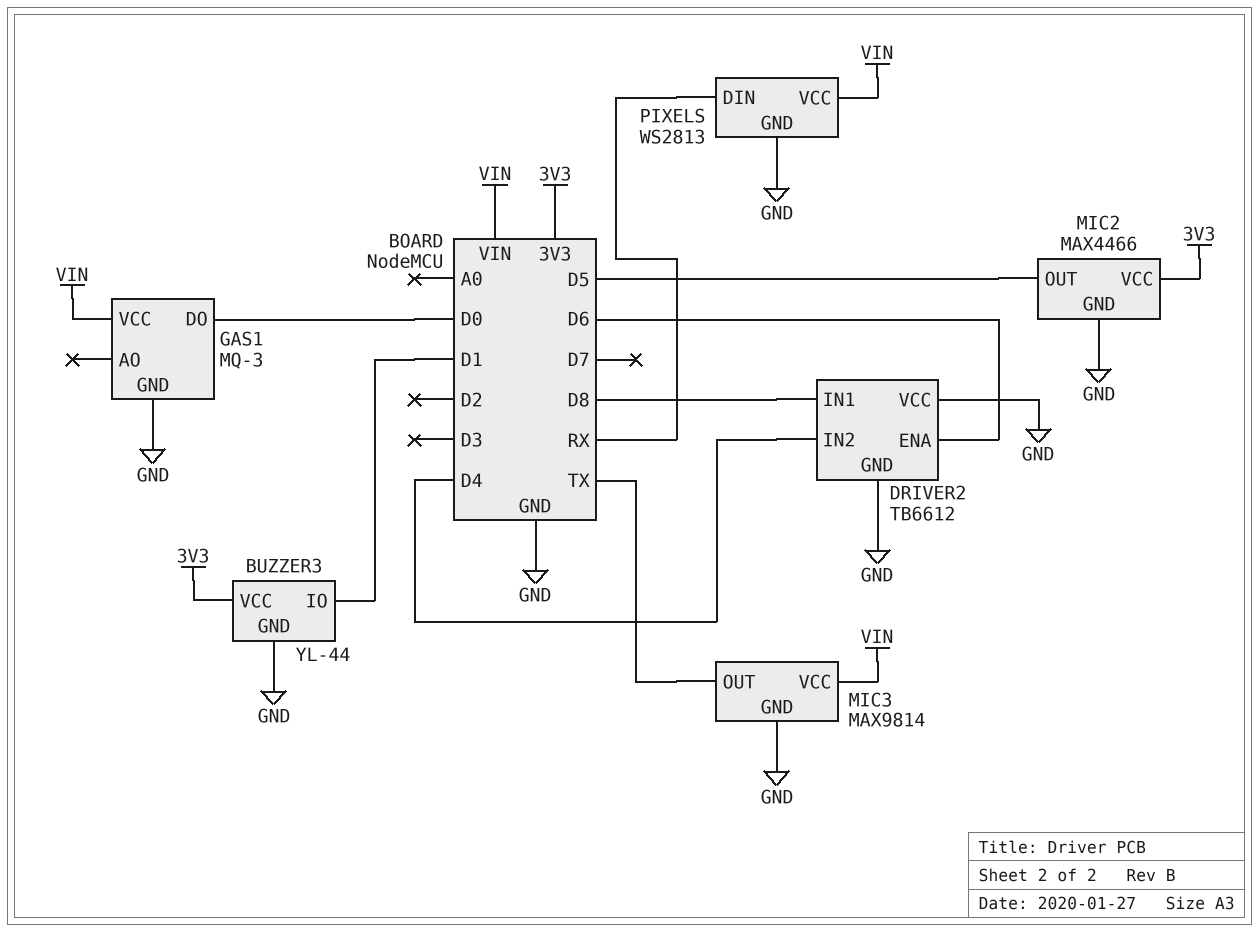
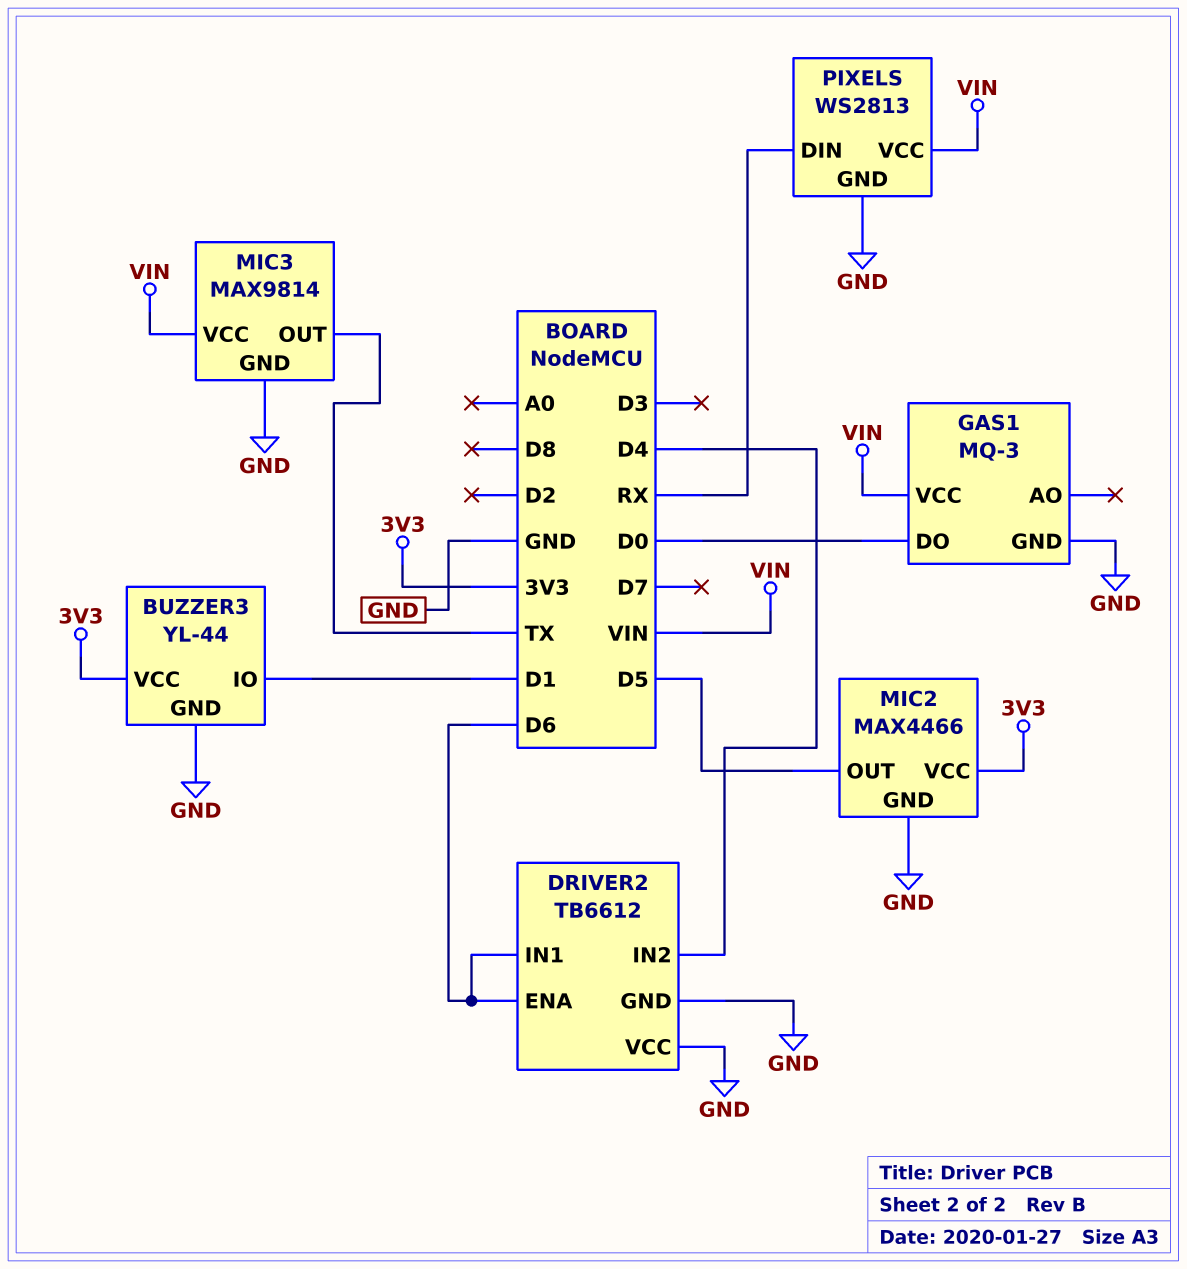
DRIVER2 pin IN1: D8 -> D6

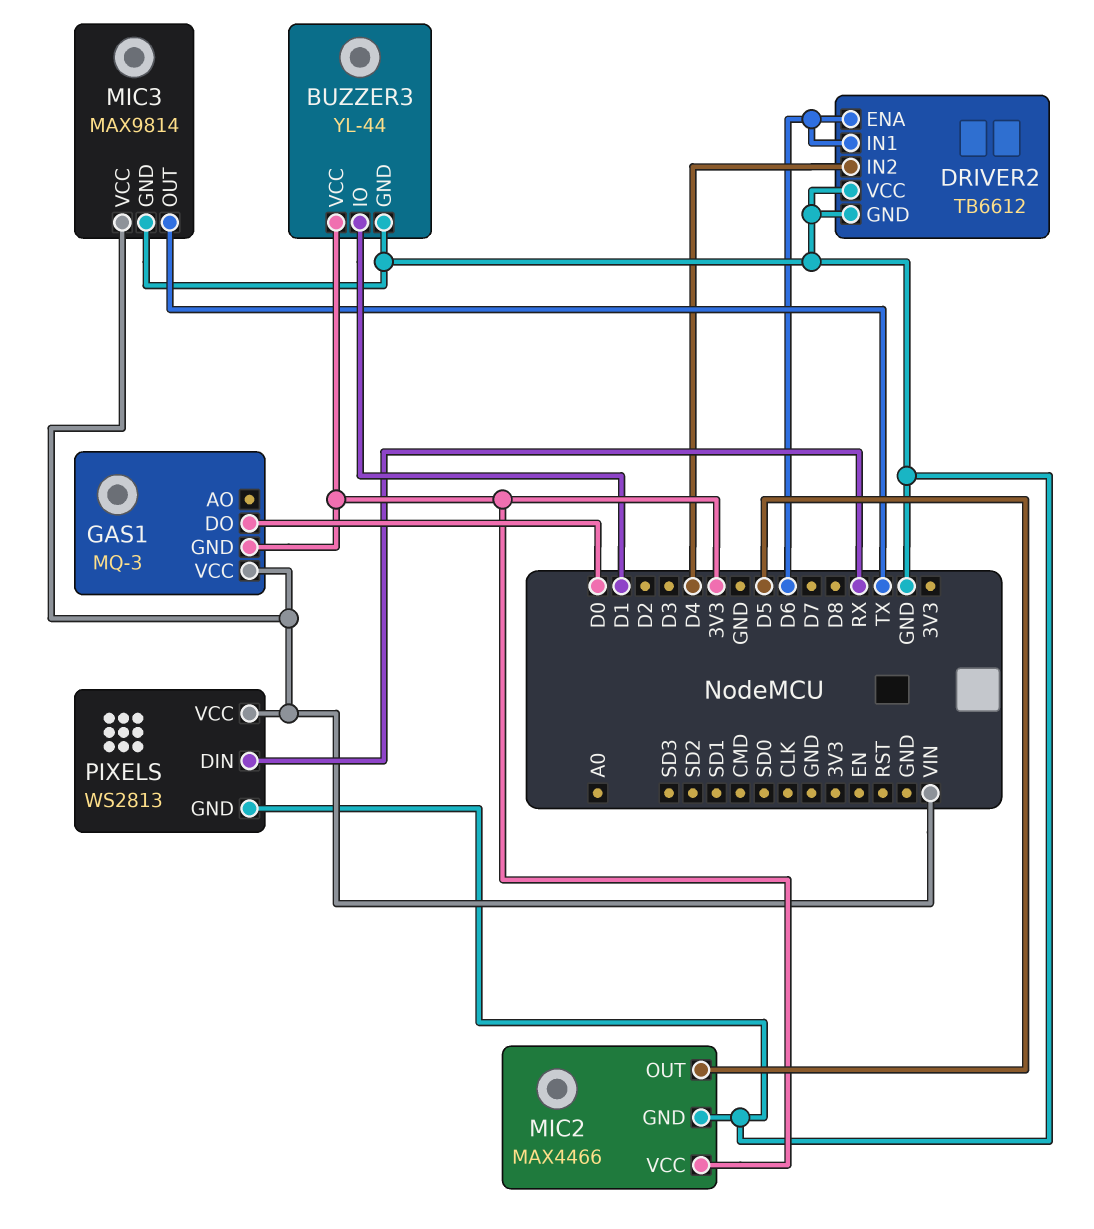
GAS1 pin GND: GND -> 3V3

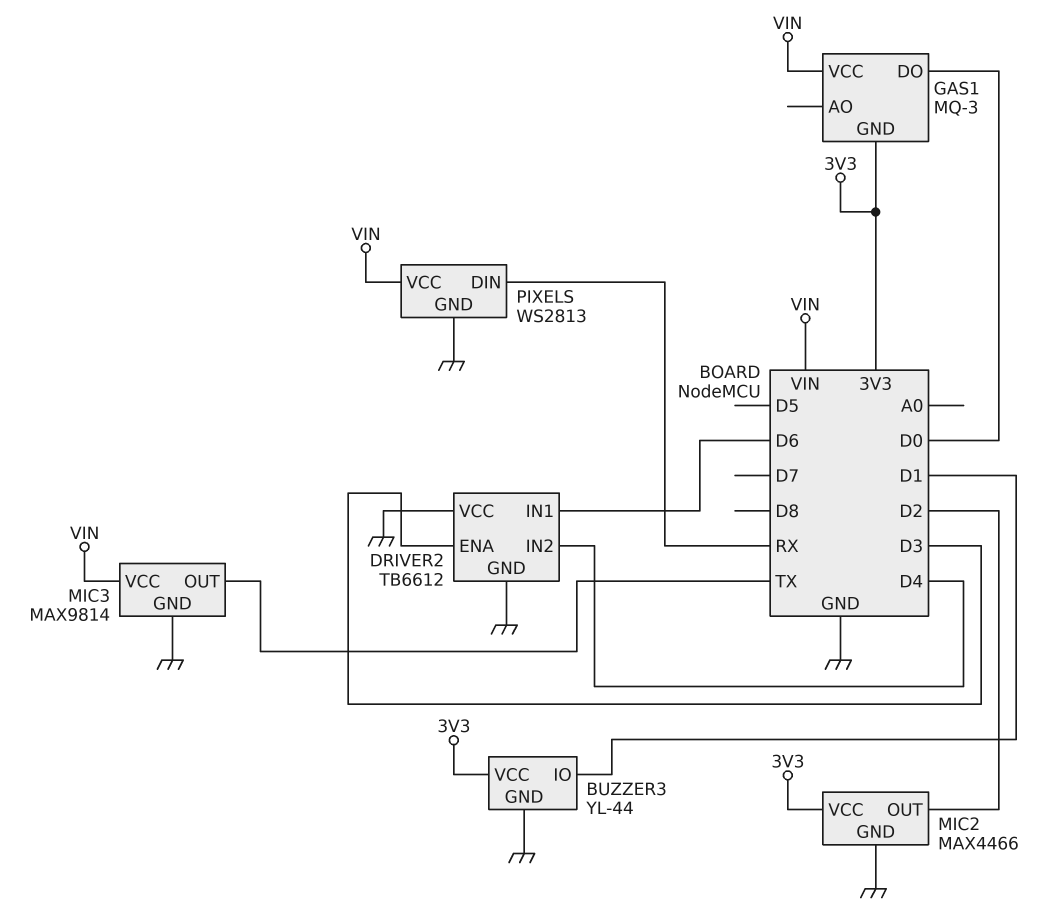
DRIVER2 pin ENA: D6 -> D3
MIC2 pin OUT: D5 -> D2

